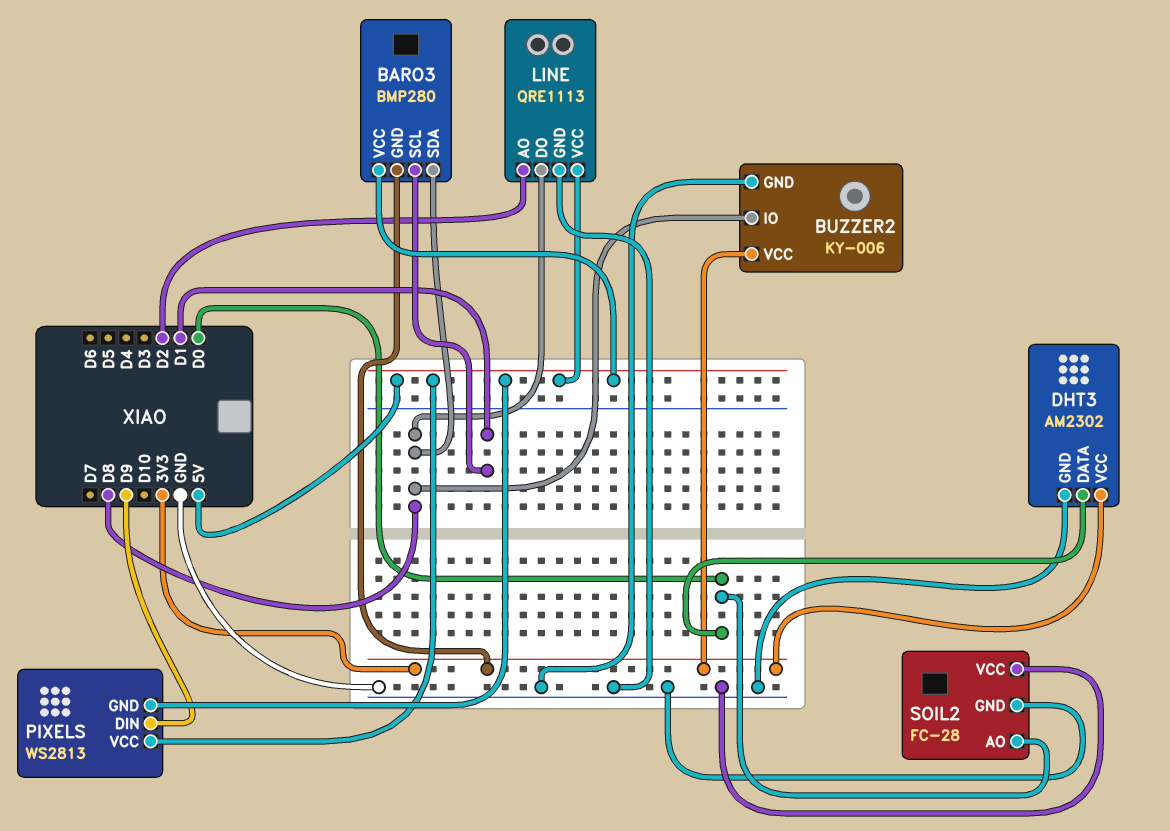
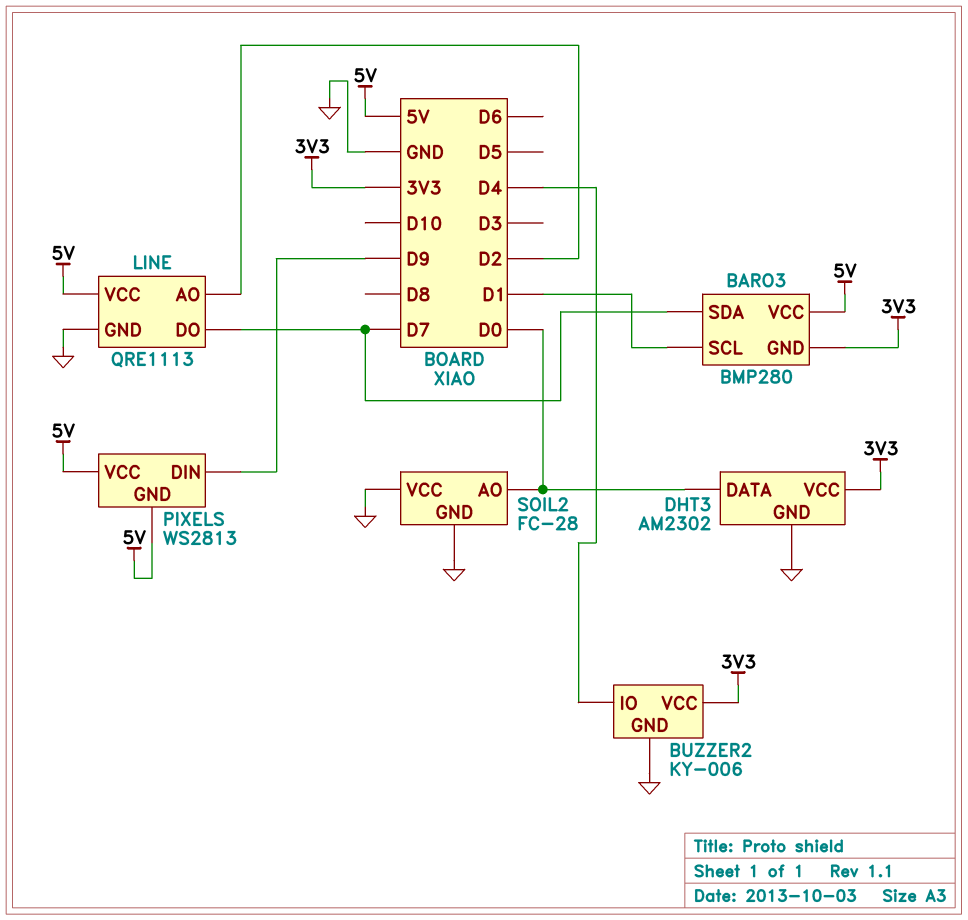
BARO3 pin SDA: D8 -> D7
BUZZER2 pin IO: D8 -> D4
LINE pin DO: D8 -> D7

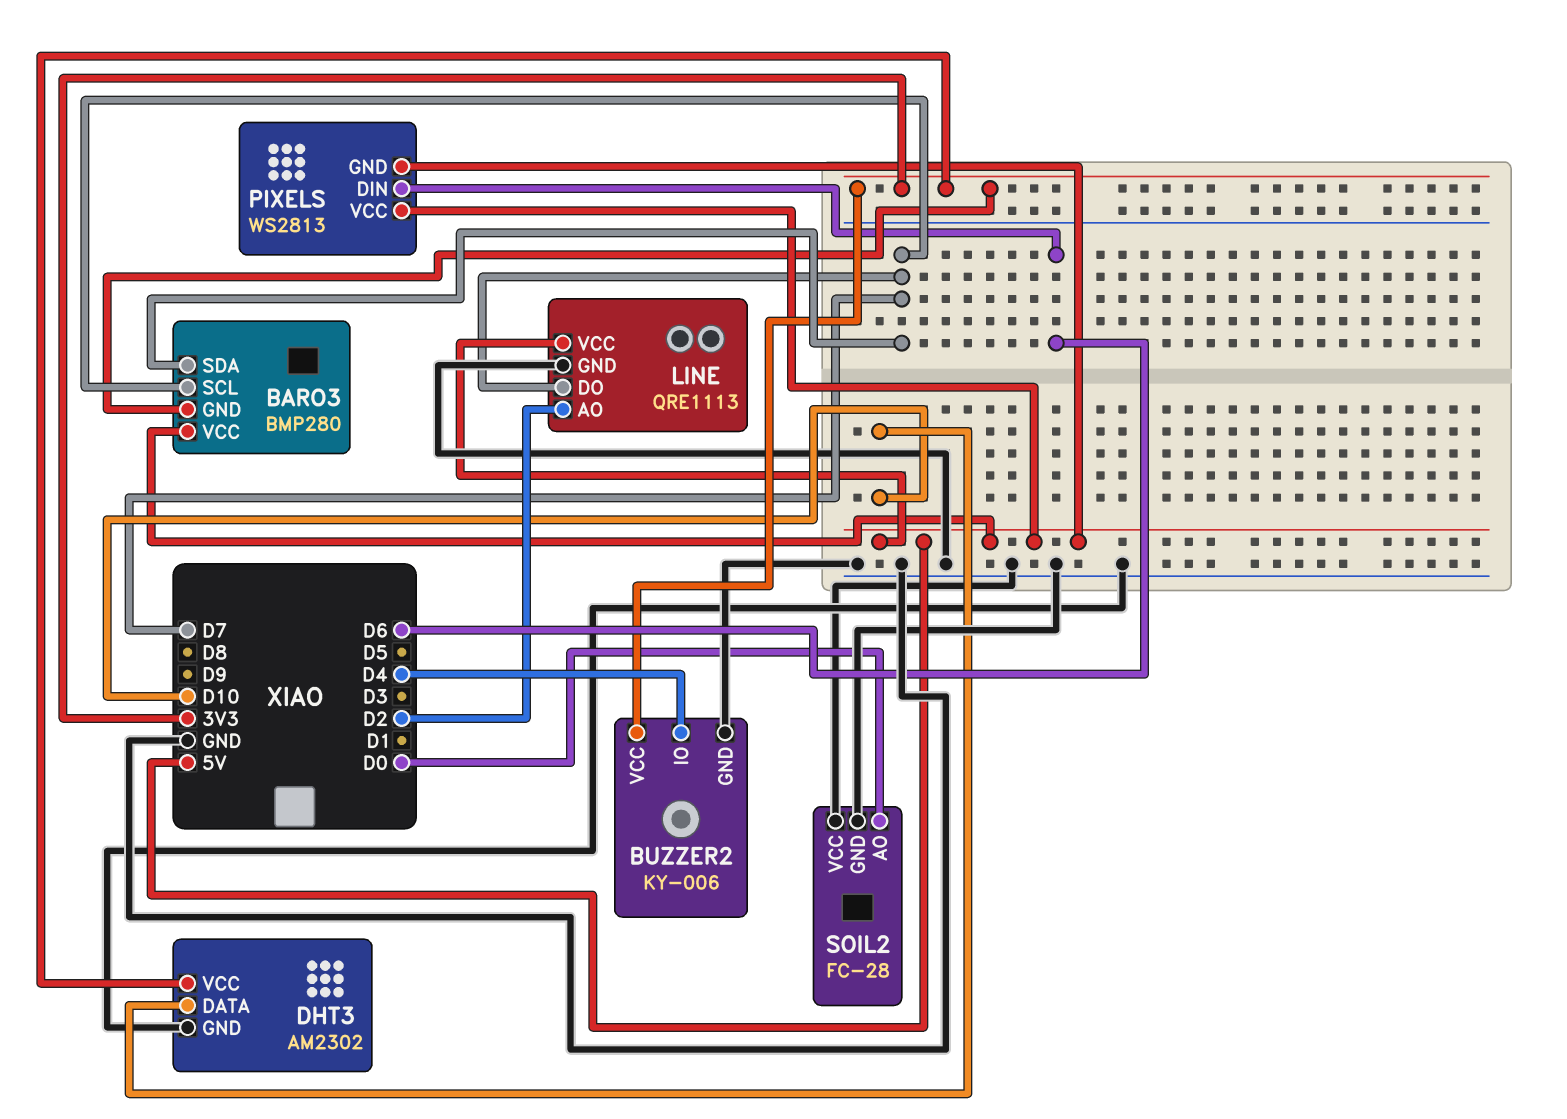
BARO3 pin SCL: D1 -> D7
DHT3 pin DATA: D0 -> D10
PIXELS pin DIN: D9 -> D6

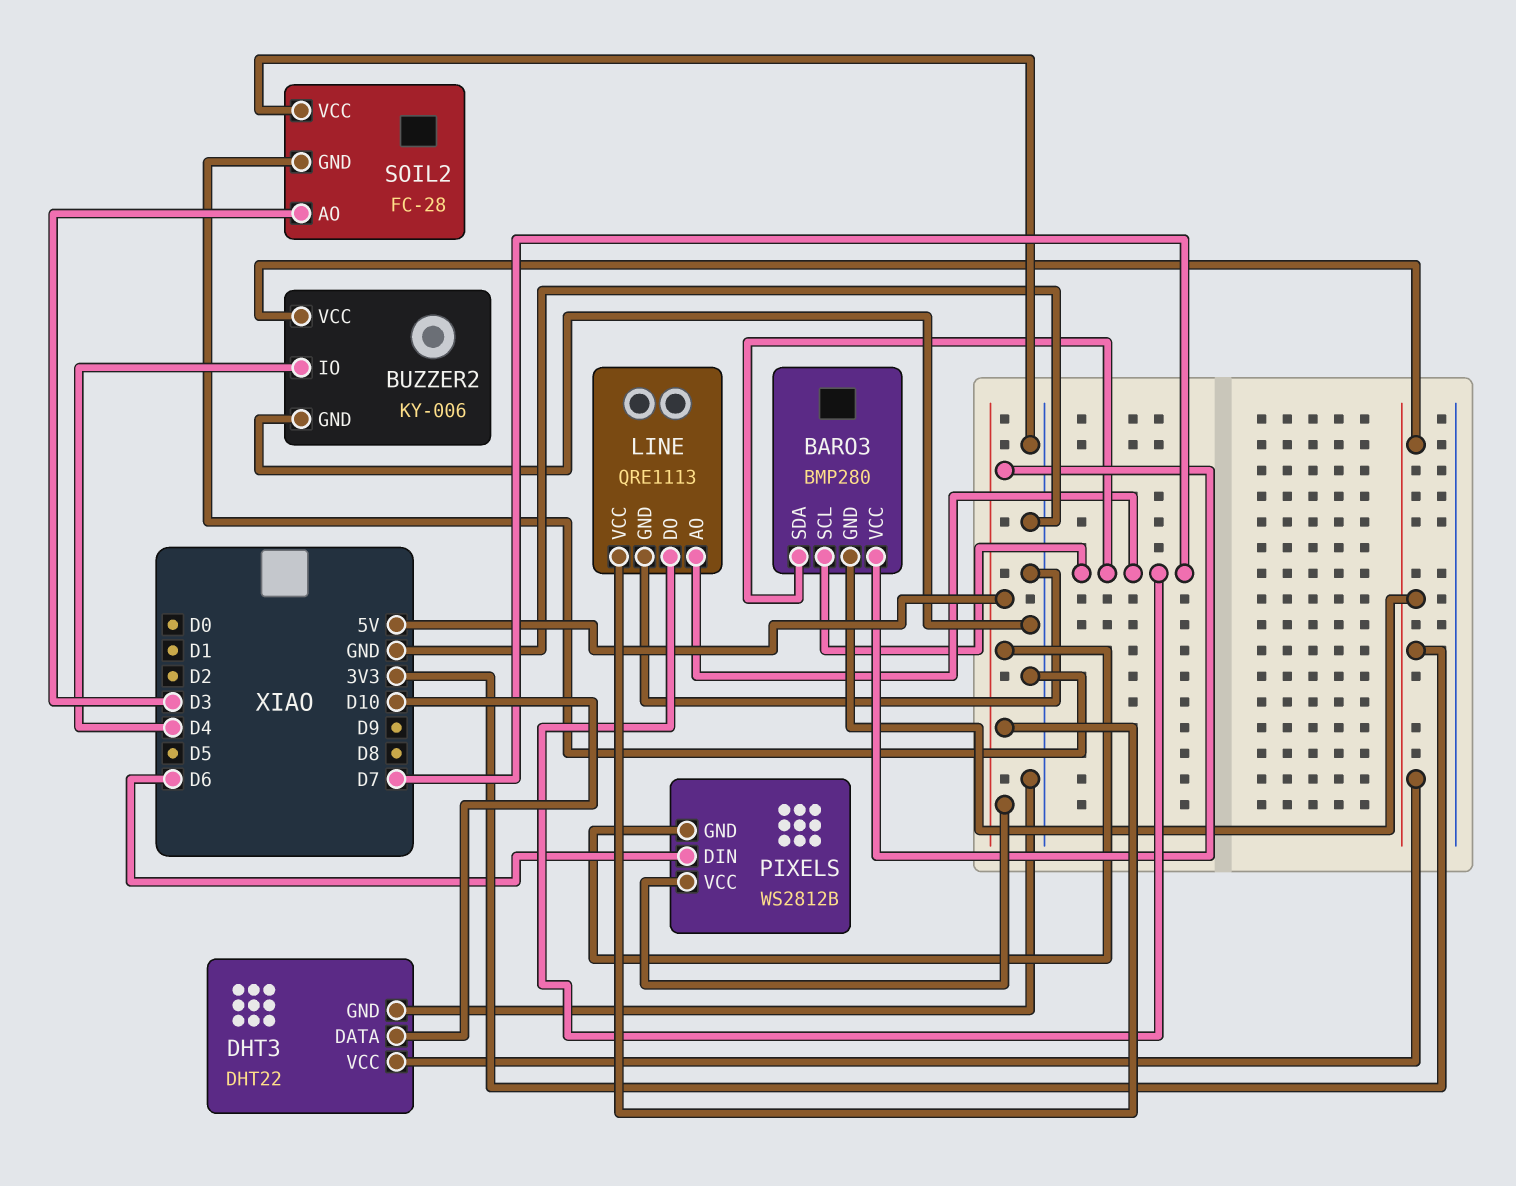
DHT3: AM2302 -> DHT22
LINE pin AO: D2 -> D7
PIXELS: WS2813 -> WS2812B
SOIL2 pin AO: D0 -> D3

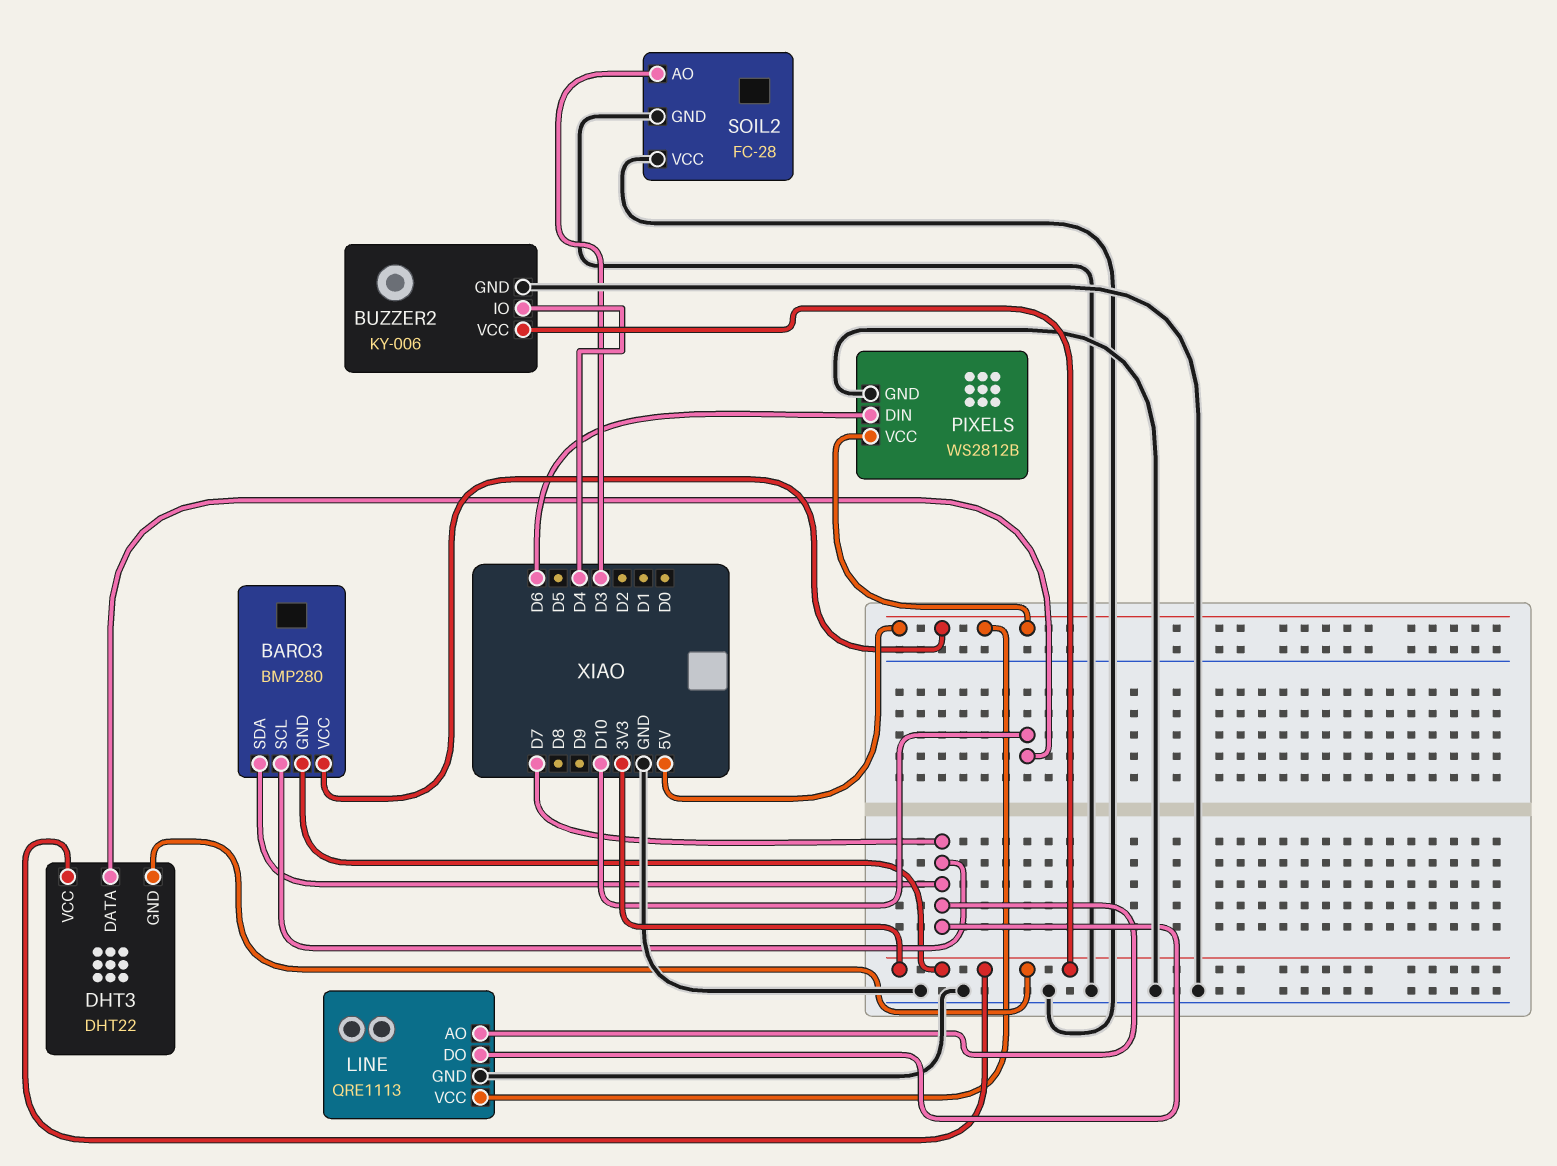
DHT3 pin GND: GND -> 3V3
PIXELS pin GND: 5V -> GND

